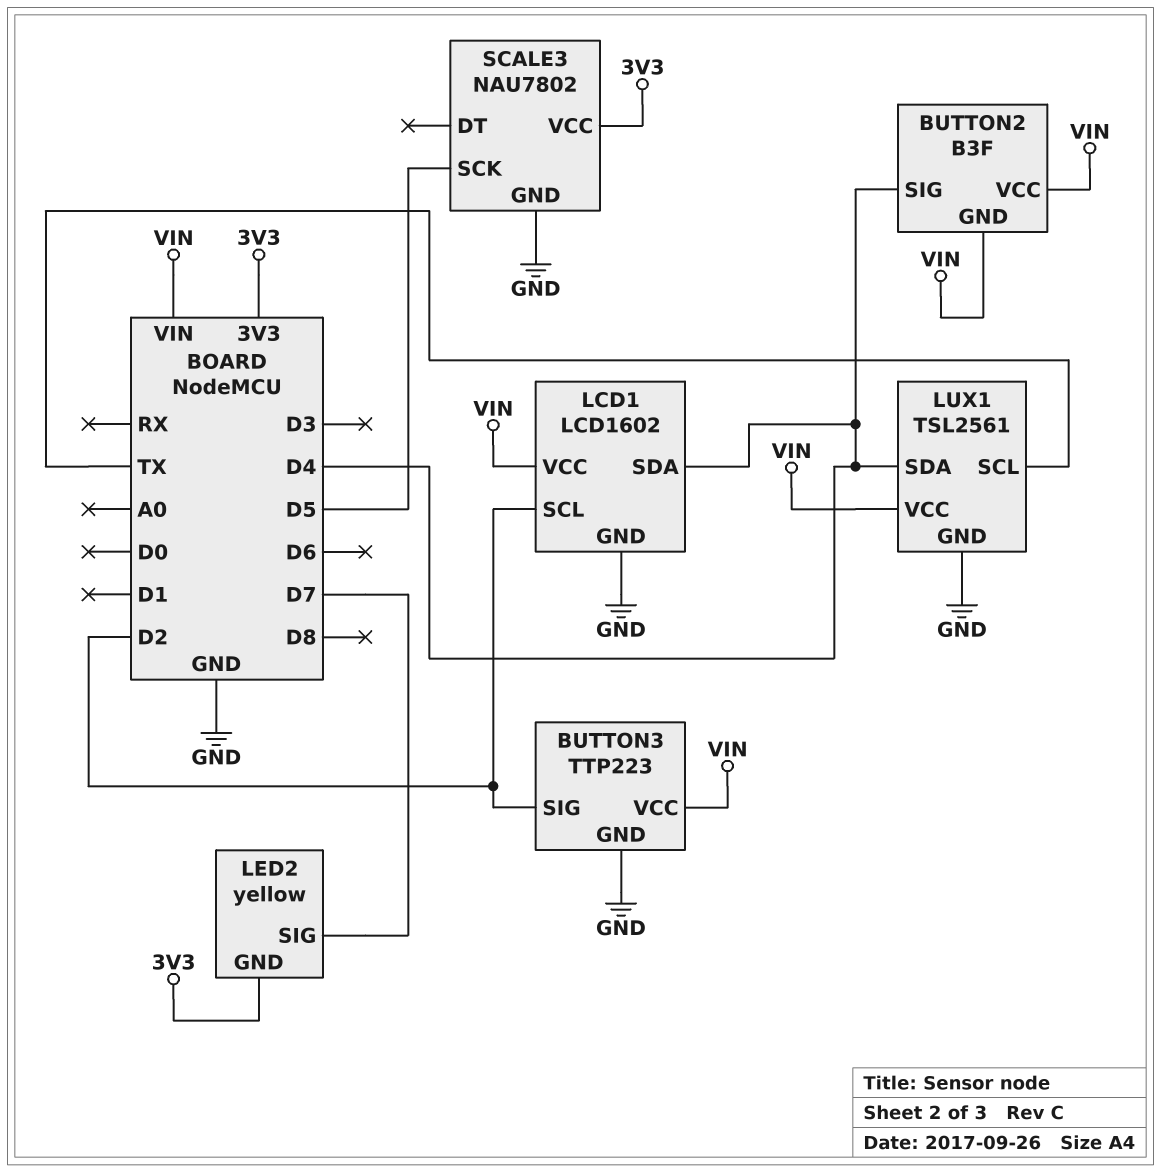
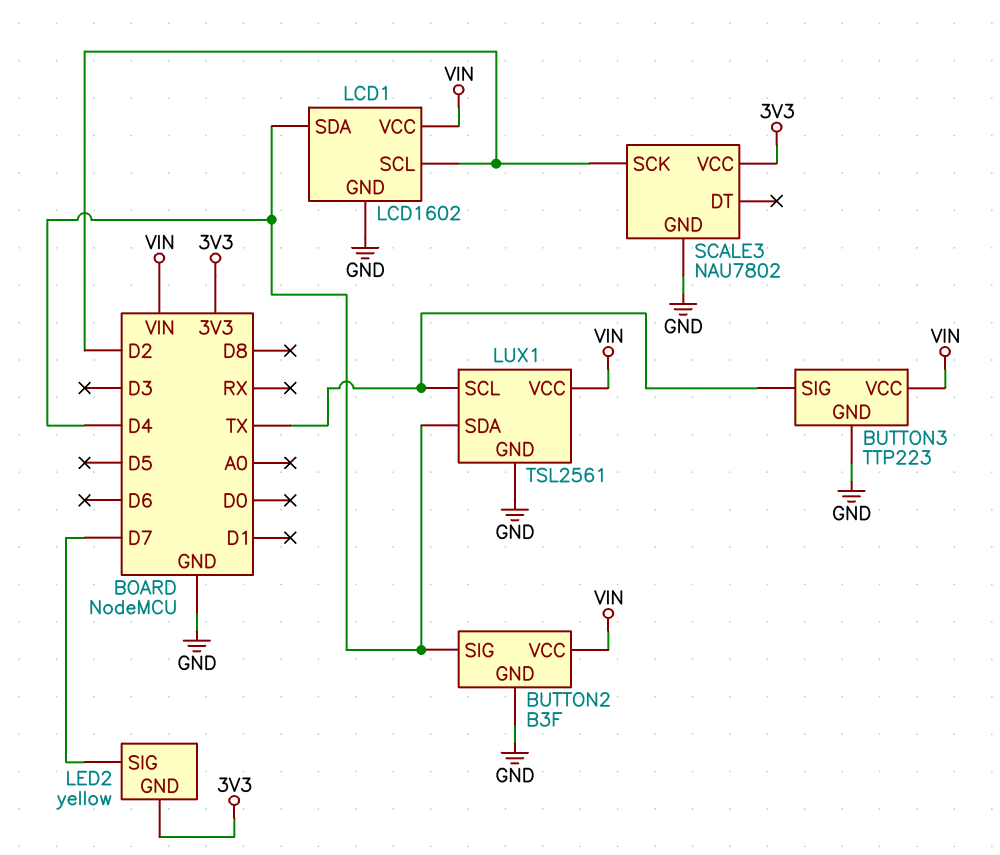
BUTTON2 pin GND: VIN -> GND
BUTTON3 pin SIG: D2 -> TX
SCALE3 pin SCK: D5 -> D2

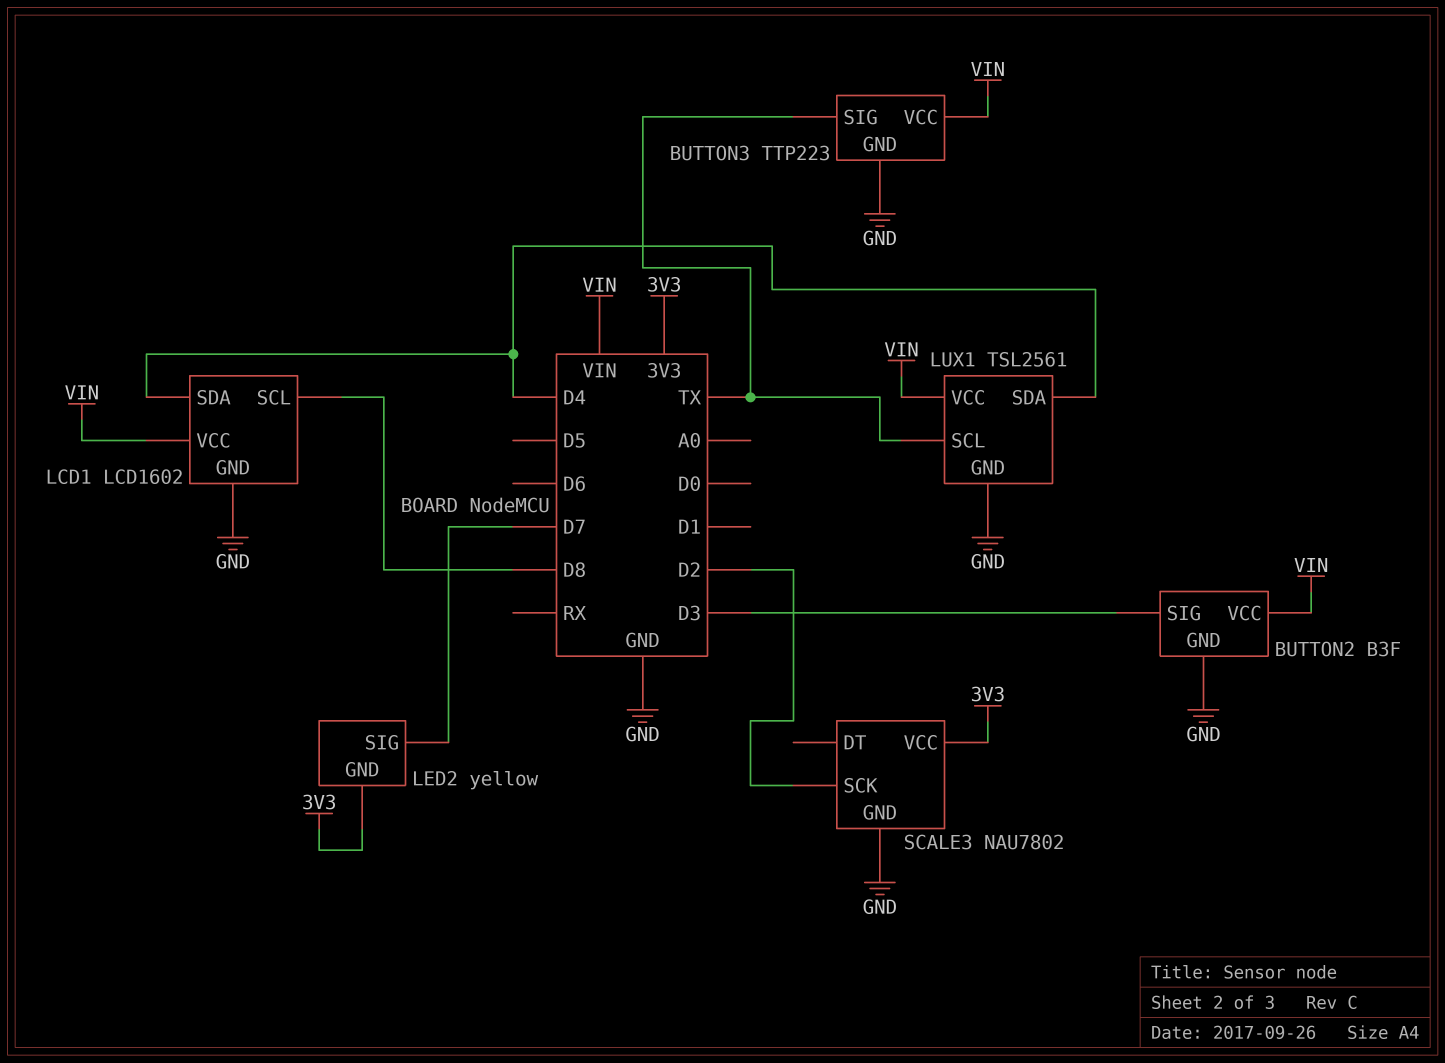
BUTTON2 pin SIG: D4 -> D3
LCD1 pin SCL: D2 -> D8

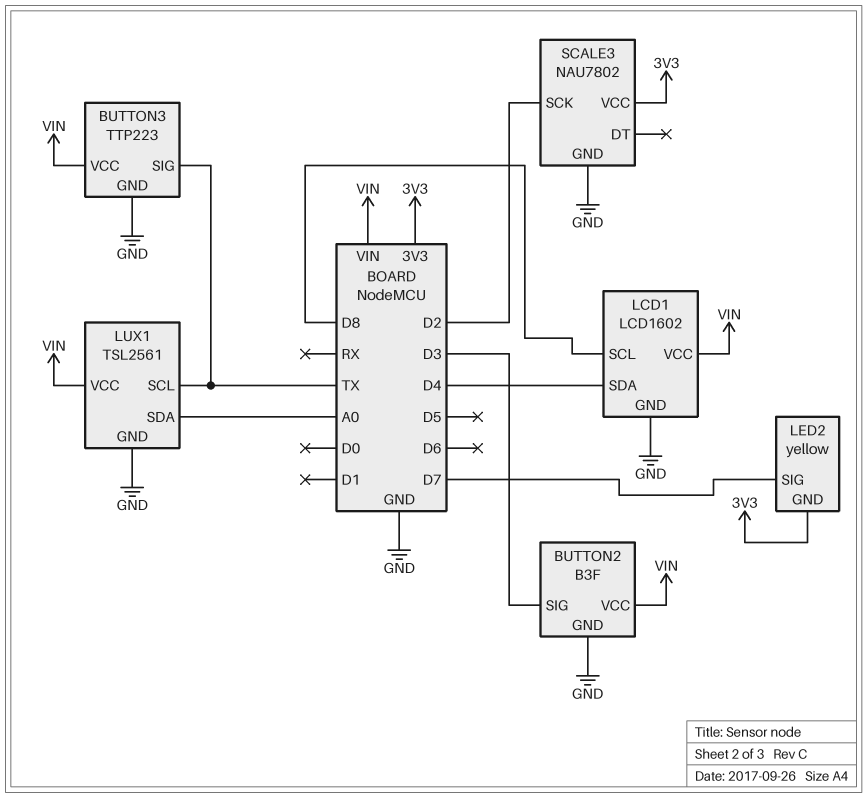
LUX1 pin SDA: D4 -> A0

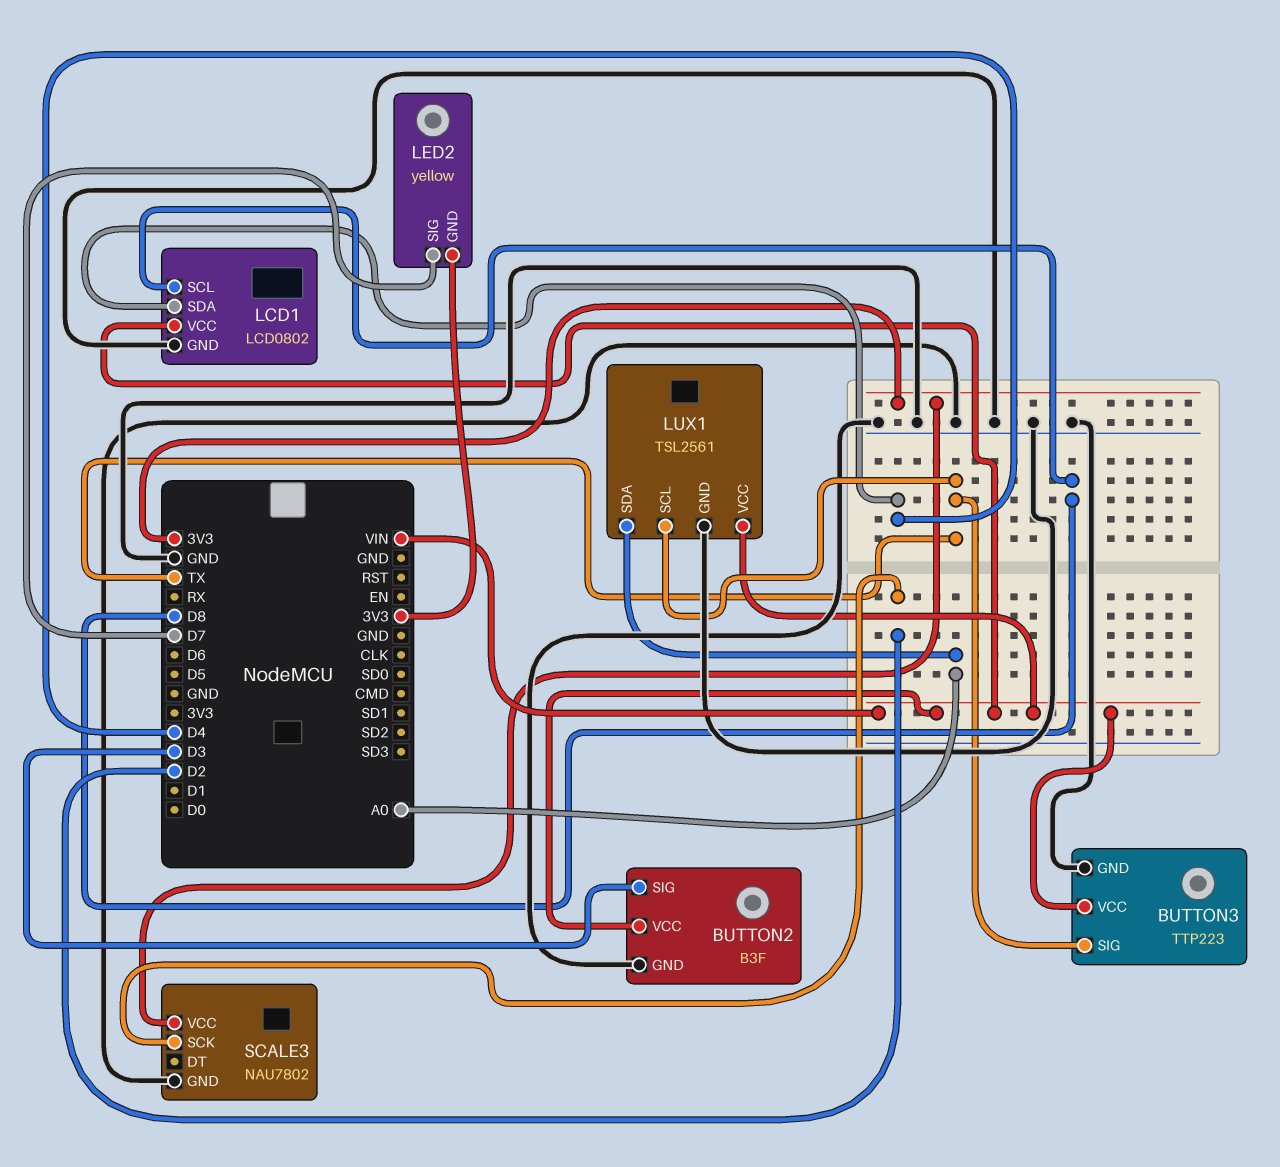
LCD1: LCD1602 -> LCD0802

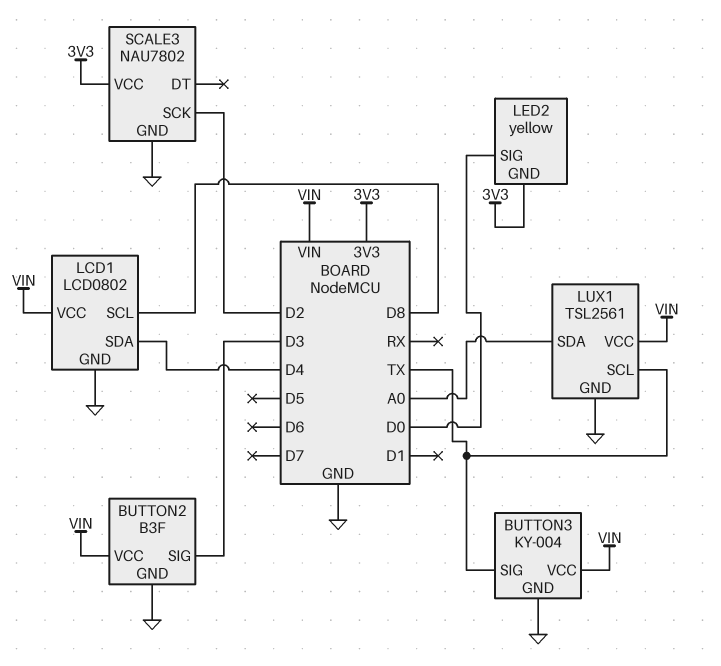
BUTTON3: TTP223 -> KY-004
LED2 pin SIG: D7 -> D0

